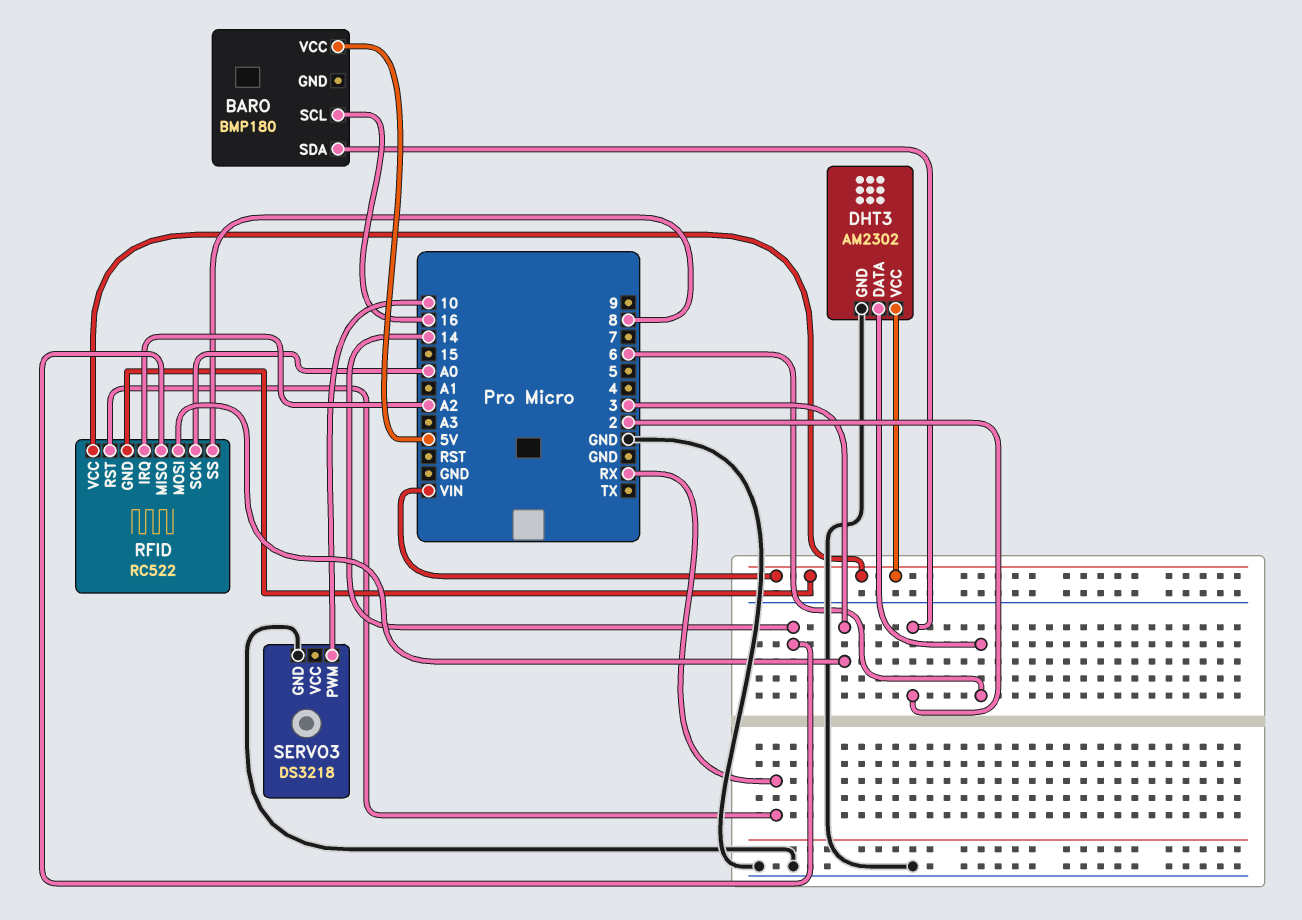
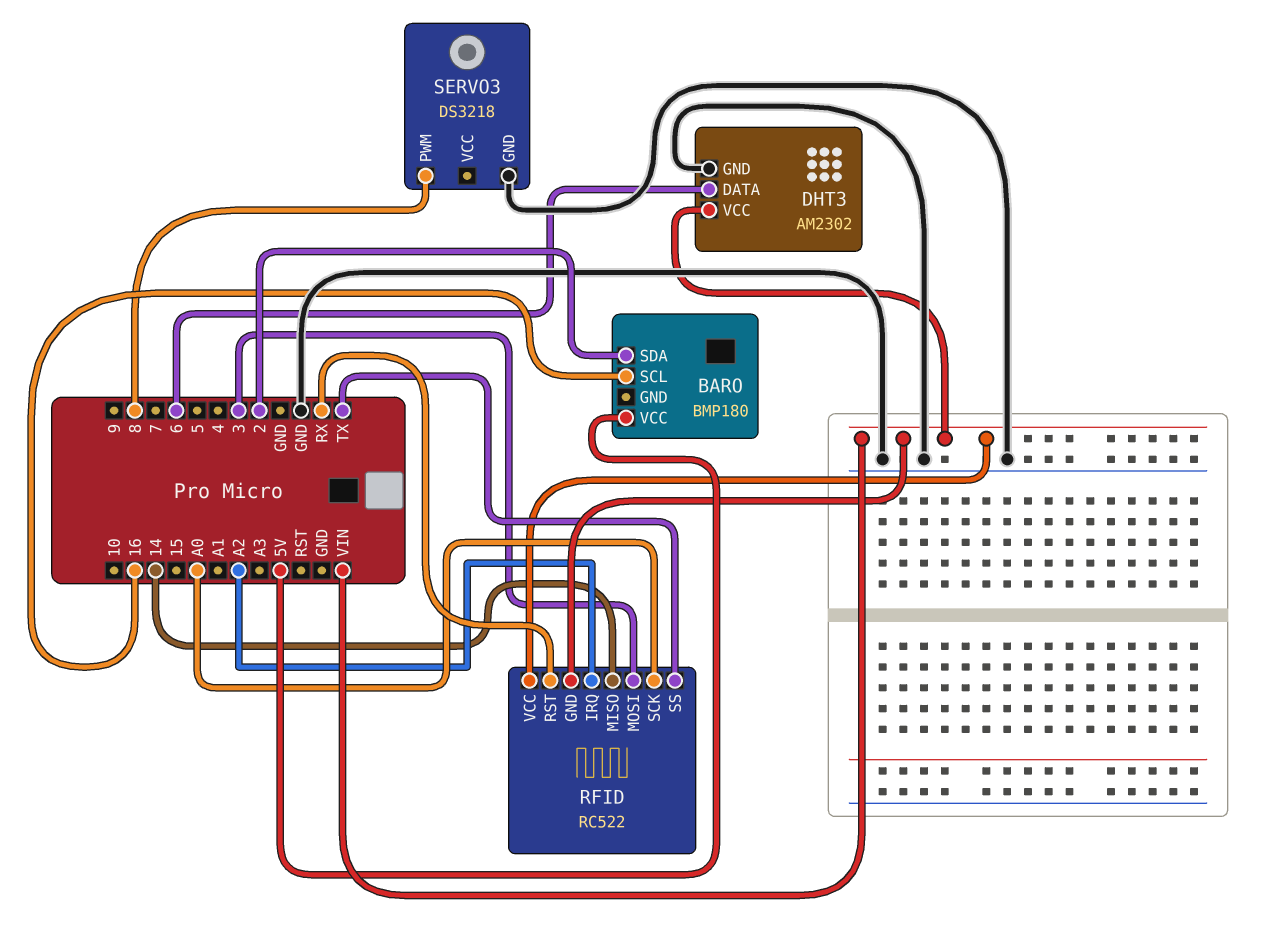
RFID pin SS: 8 -> TX
SERVO3 pin PWM: 10 -> 8

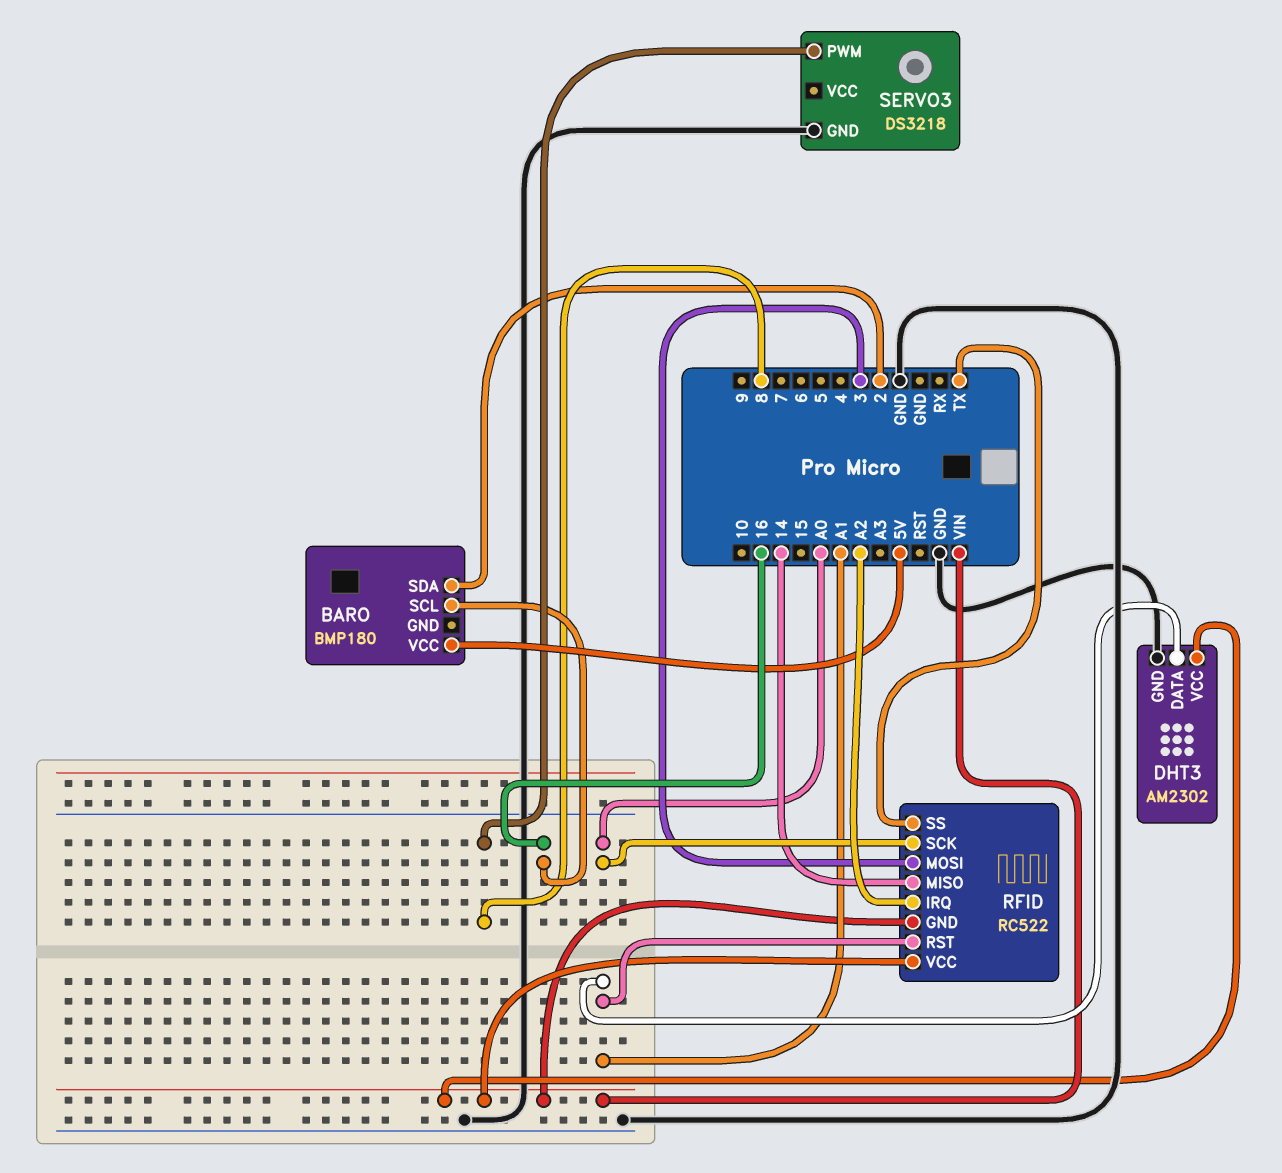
DHT3 pin DATA: 6 -> A1
RFID pin RST: RX -> A1

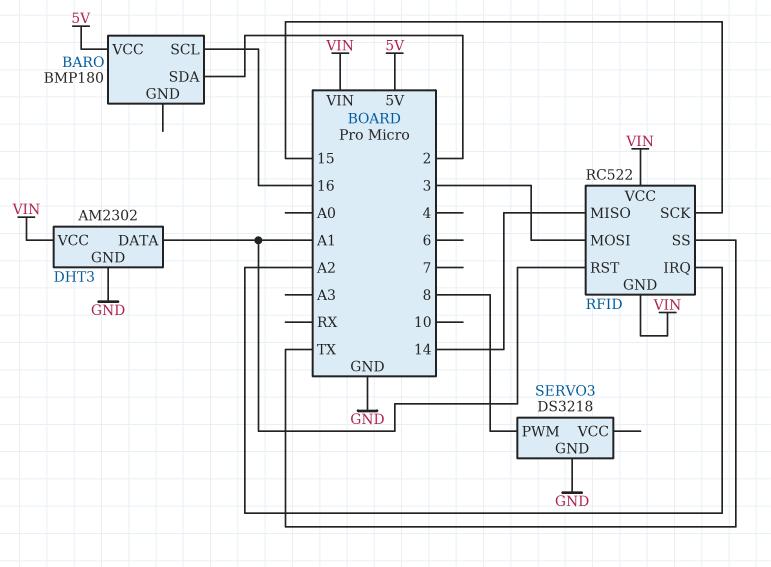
RFID pin SCK: A0 -> 15

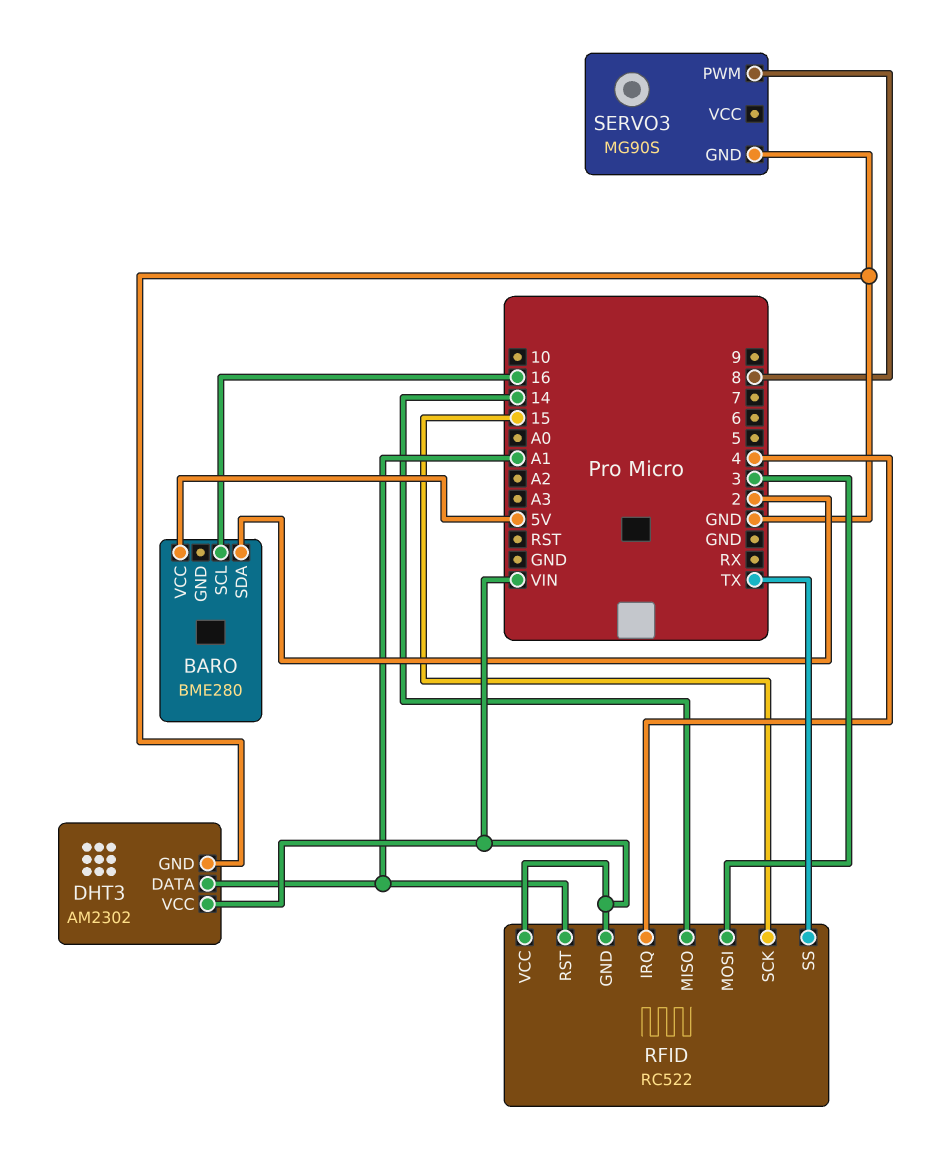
BARO: BMP180 -> BME280
RFID pin IRQ: A2 -> 4
SERVO3: DS3218 -> MG90S

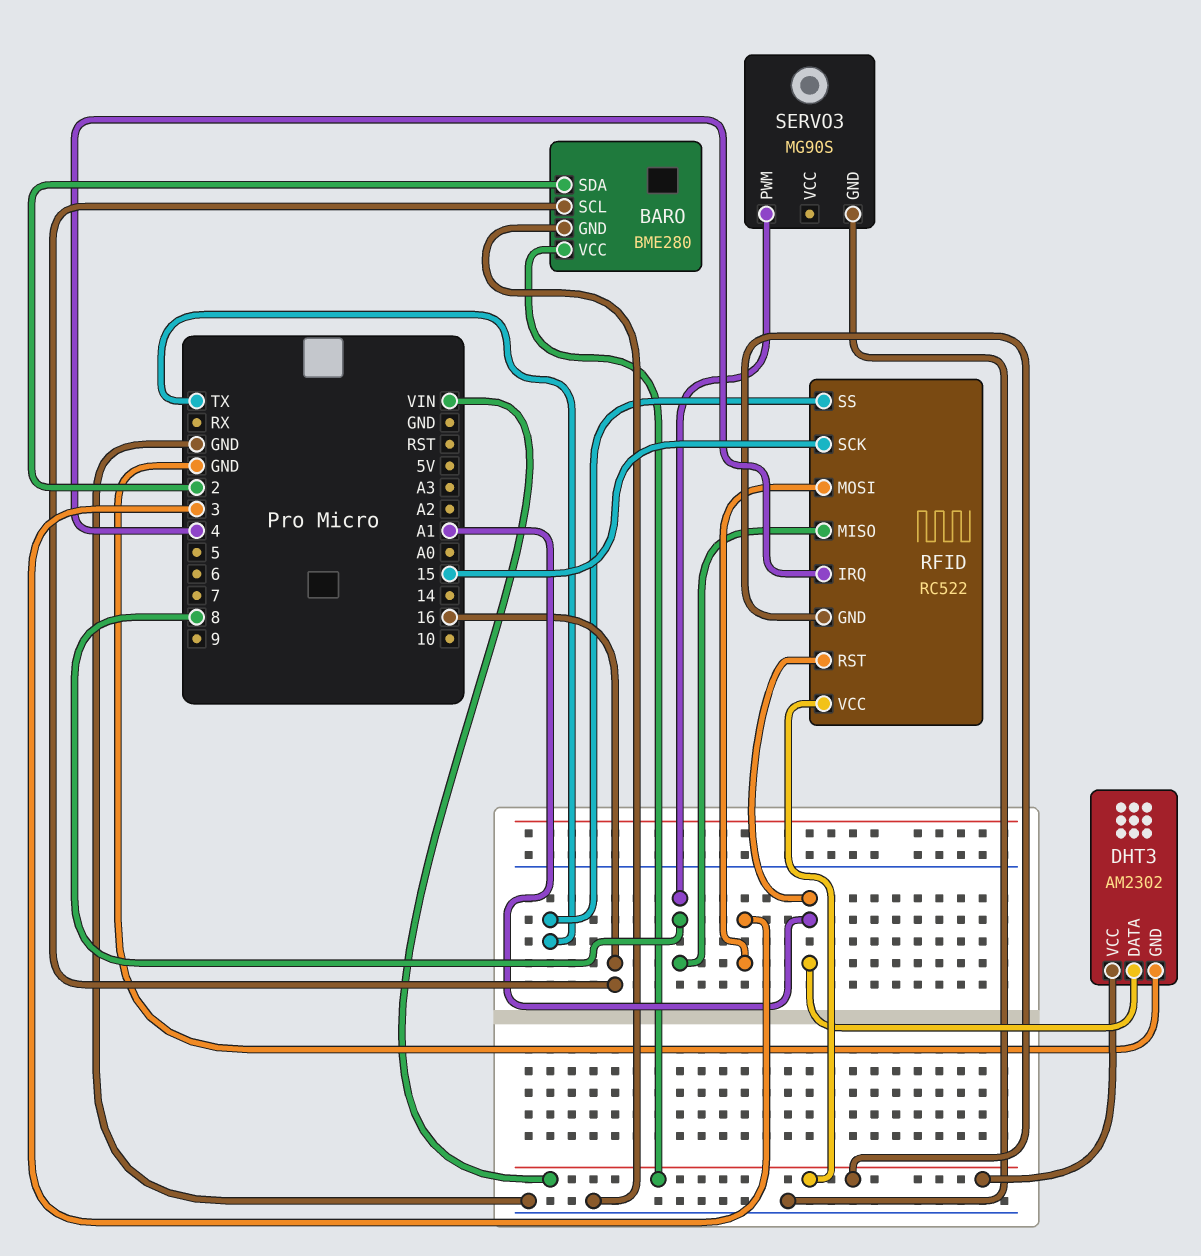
BARO pin GND: none -> GND
BARO pin VCC: 5V -> VIN
RFID pin MISO: 14 -> 8

